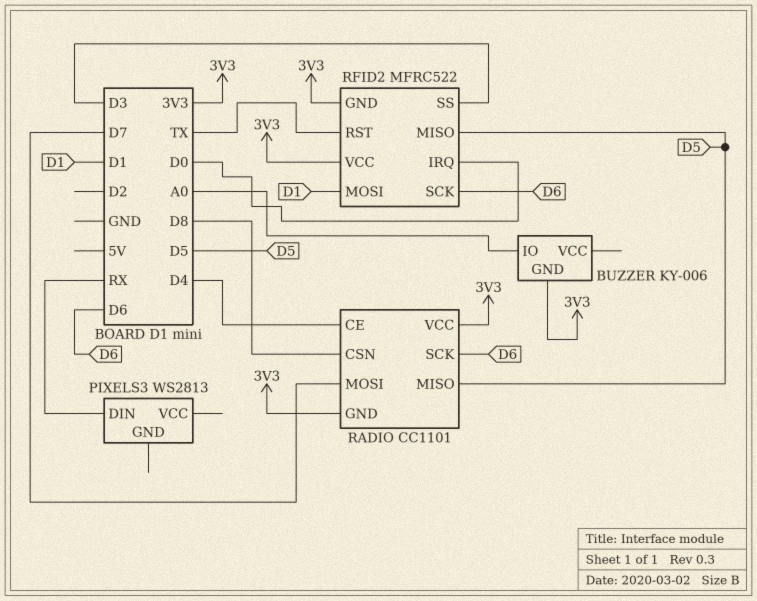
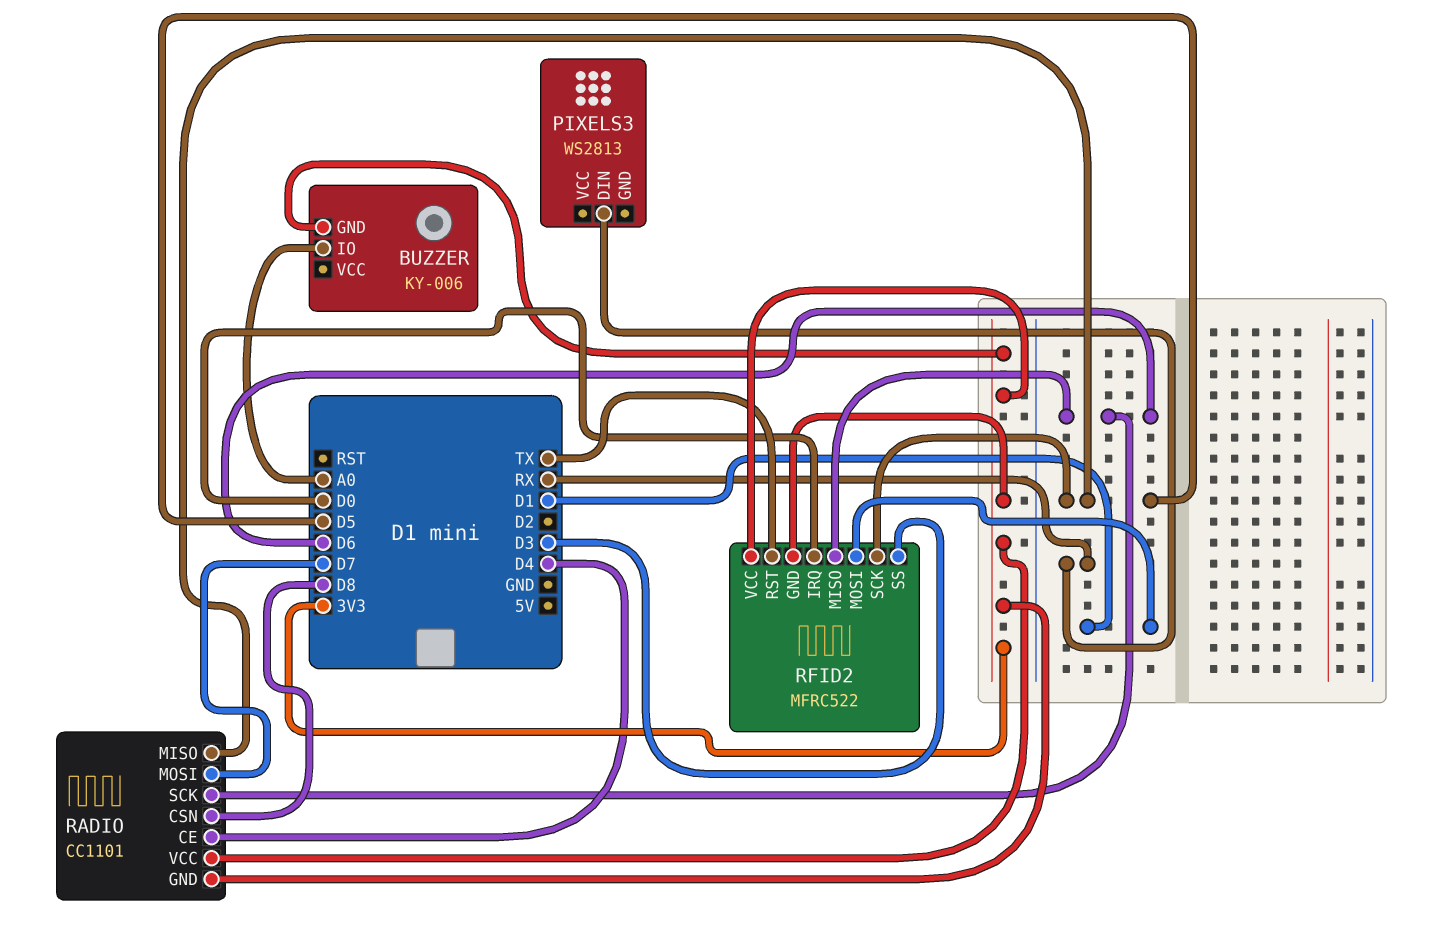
RFID2 pin MISO: D5 -> D6
RFID2 pin SCK: D6 -> D5

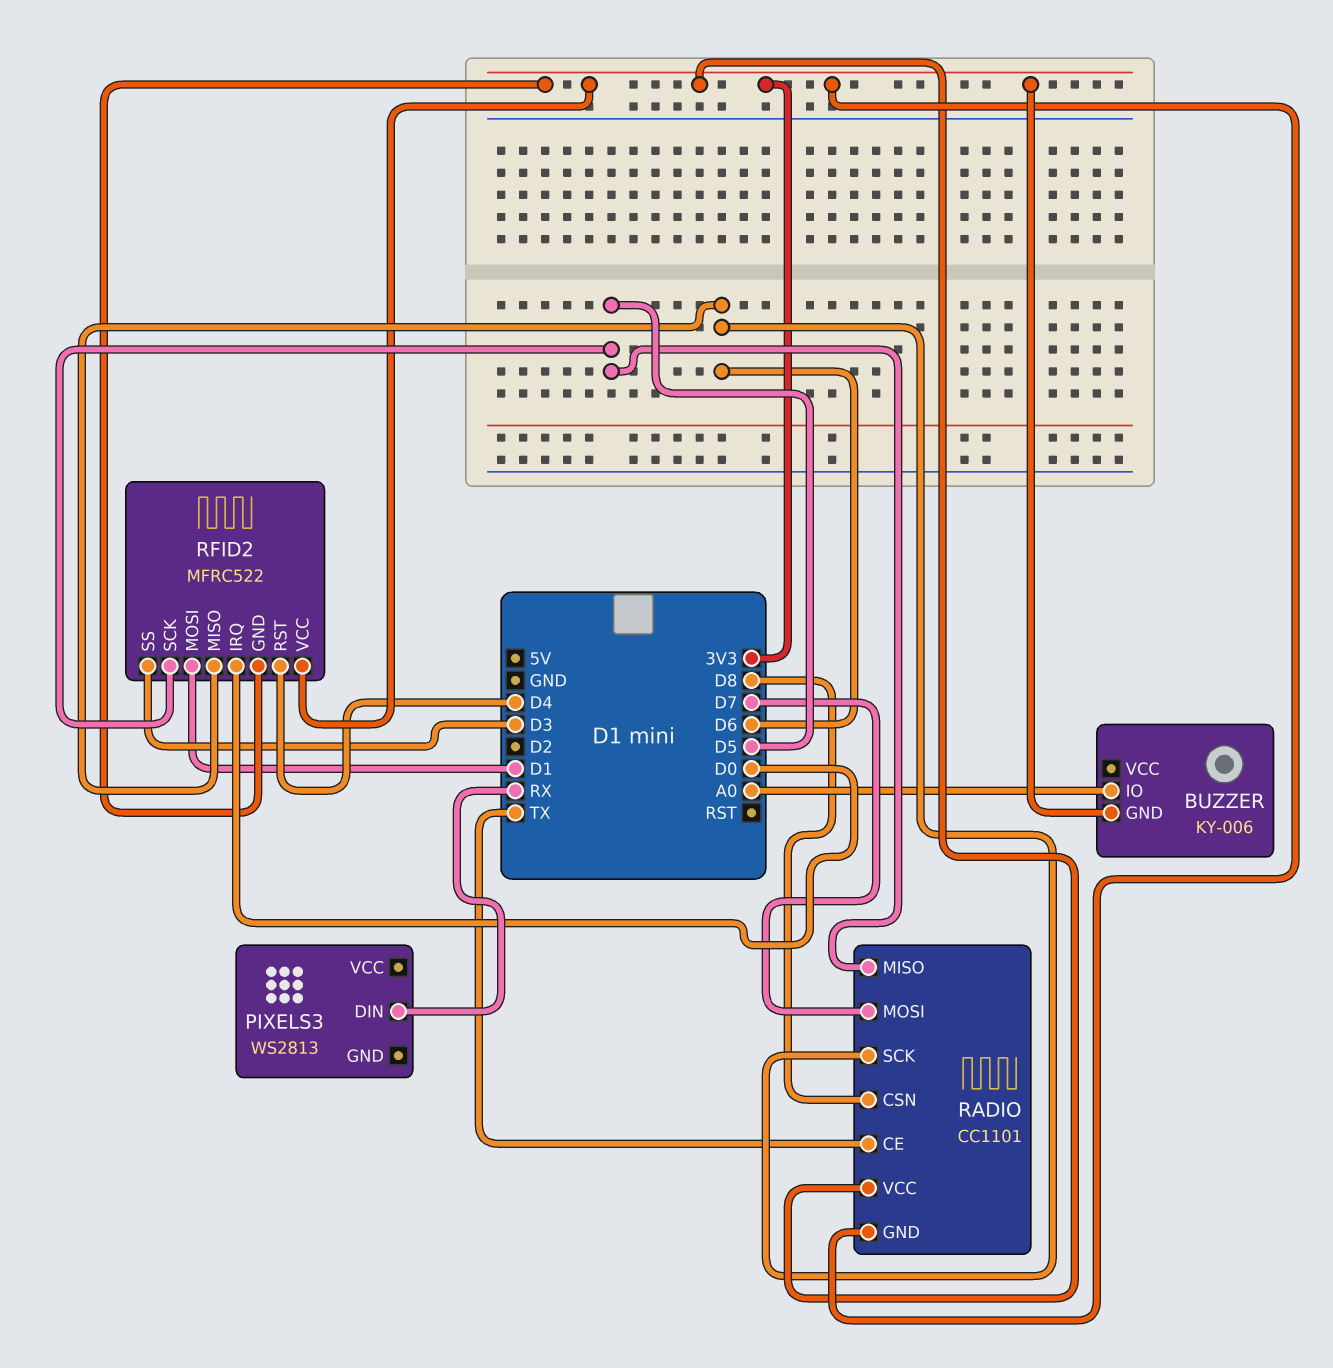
RADIO pin CE: D4 -> TX
RFID2 pin RST: TX -> D4

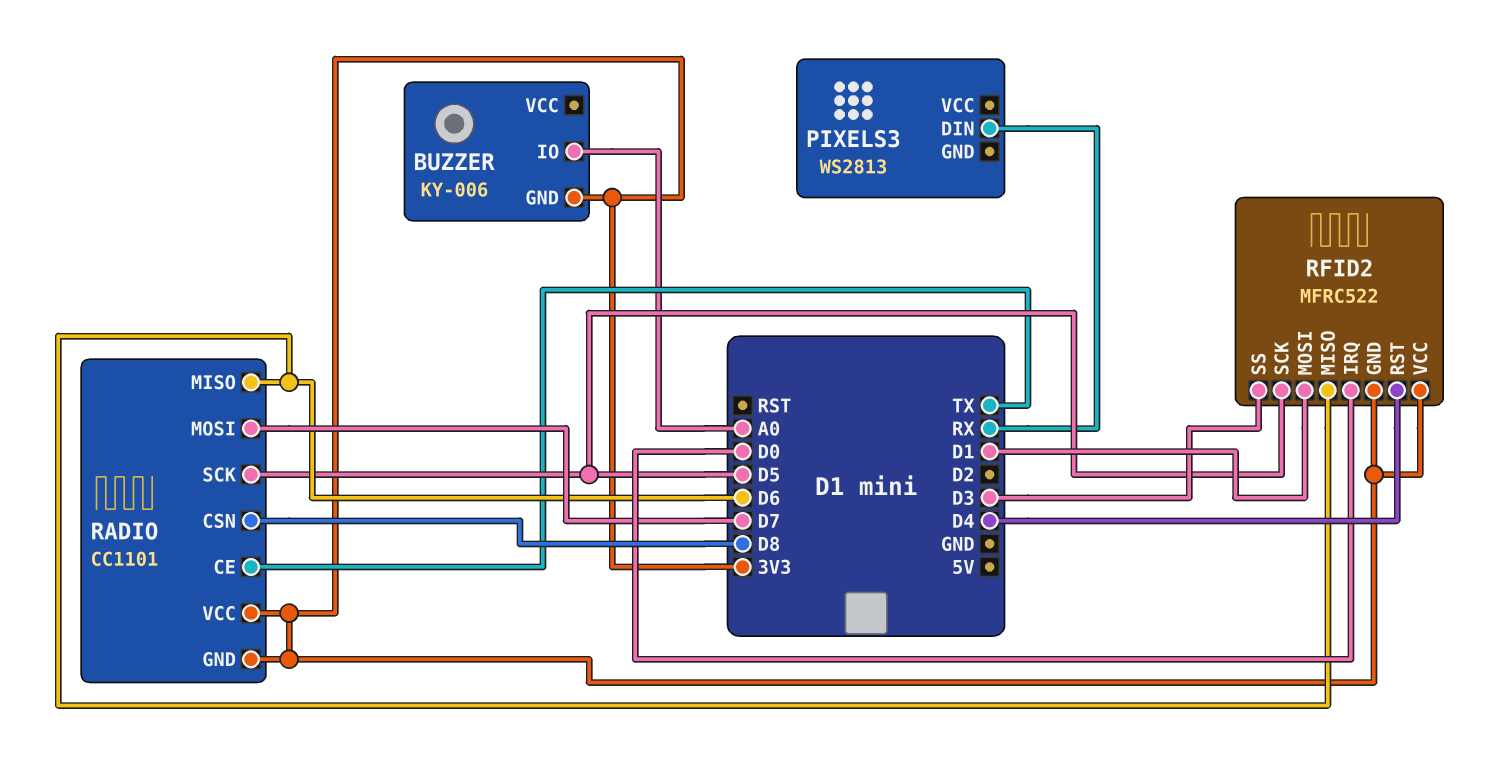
RADIO pin MISO: D5 -> D6
RADIO pin SCK: D6 -> D5

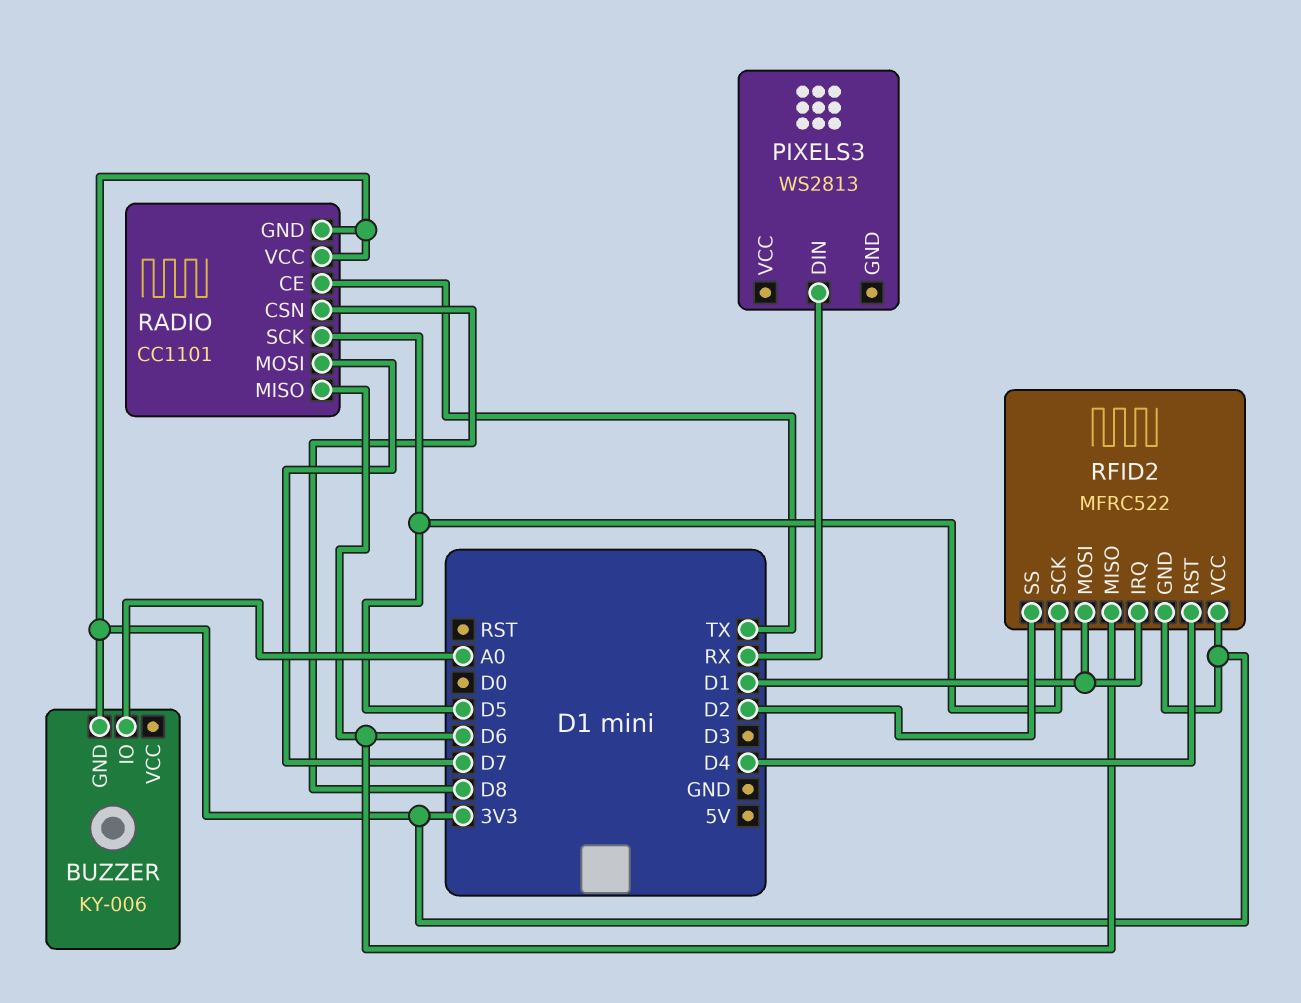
RFID2 pin IRQ: D0 -> D1
RFID2 pin SS: D3 -> D2

